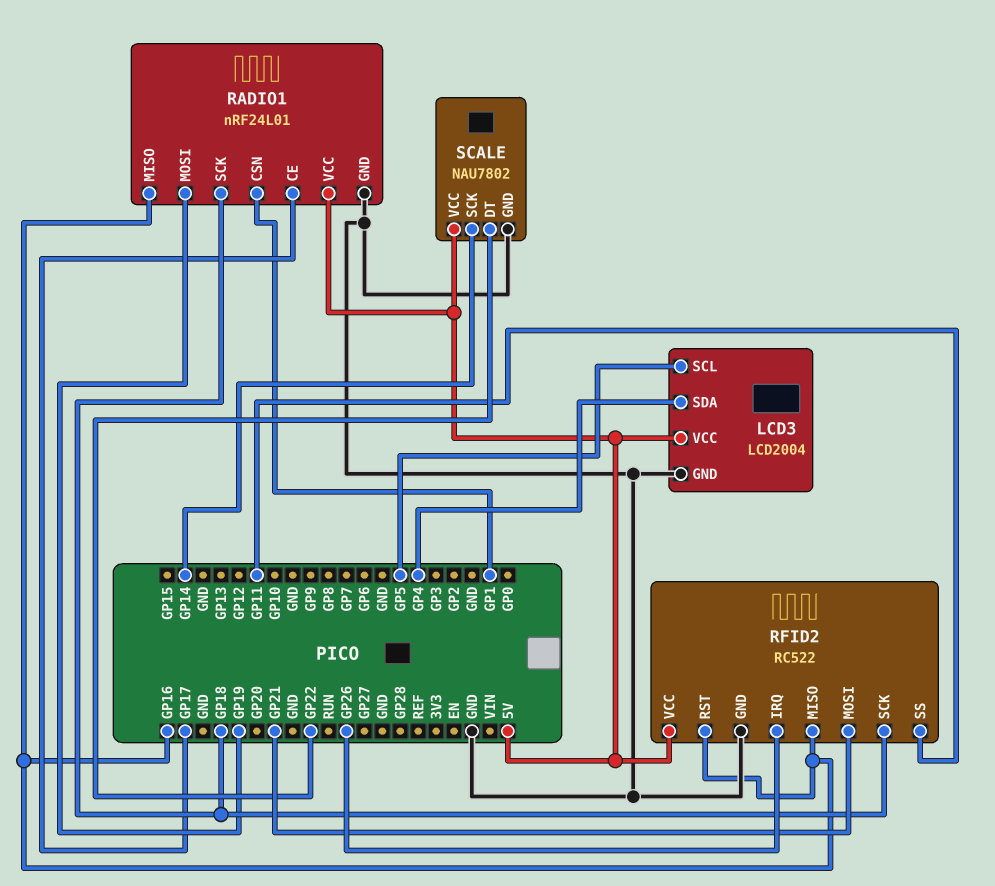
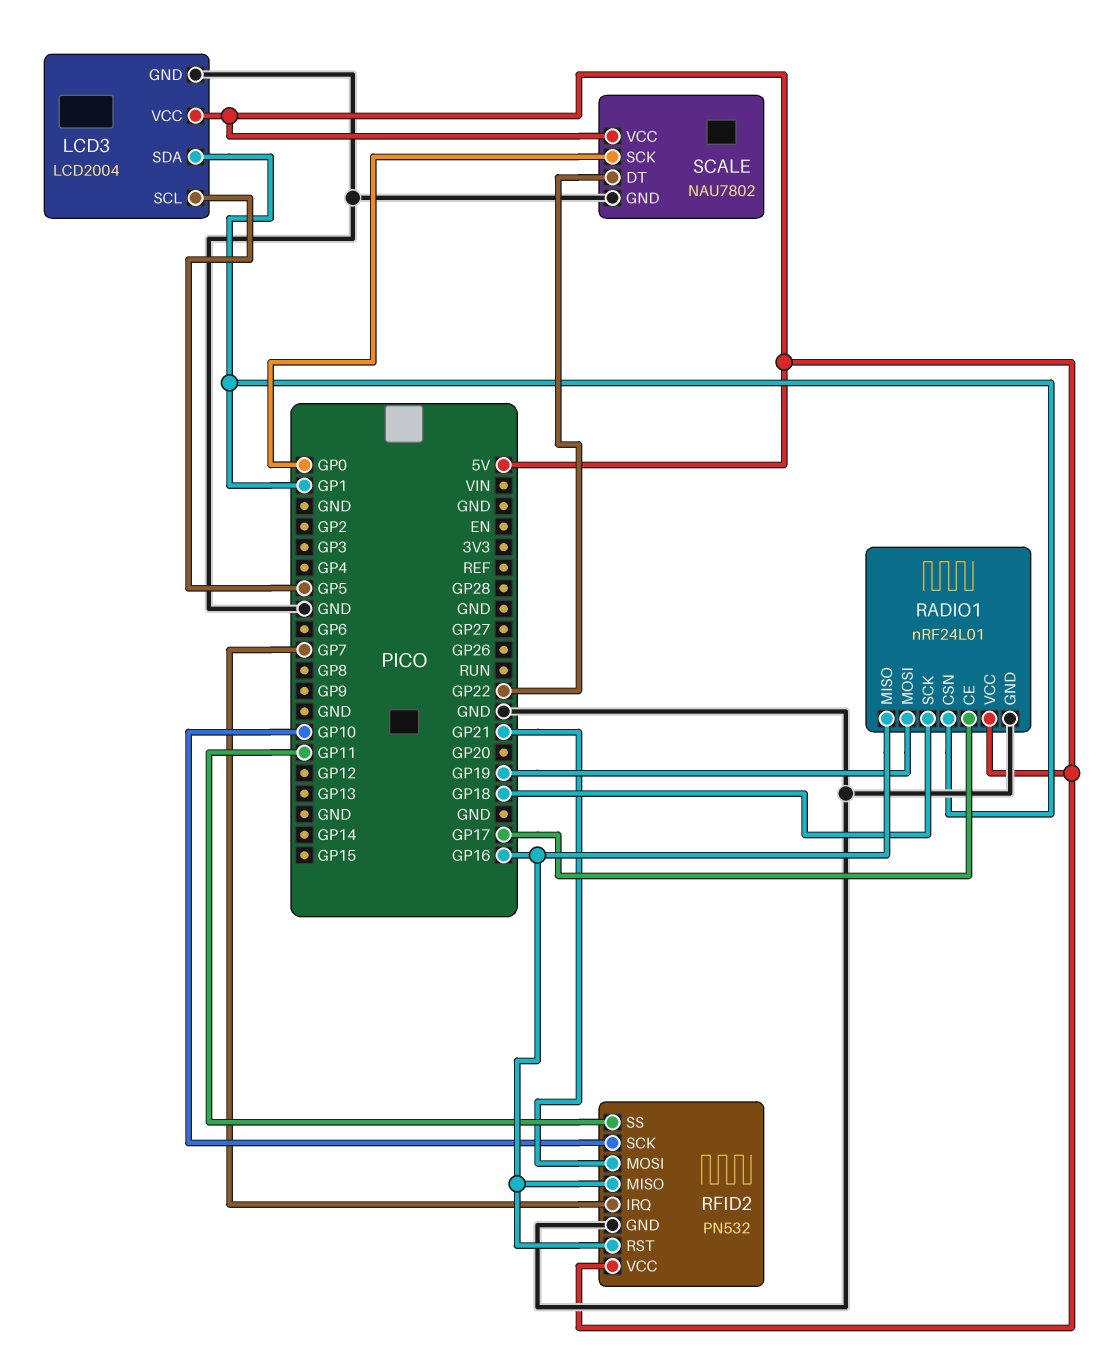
LCD3 pin SDA: GP4 -> GP1
RFID2: RC522 -> PN532
RFID2 pin IRQ: GP26 -> GP7
RFID2 pin SCK: GP18 -> GP10
SCALE pin SCK: GP14 -> GP0

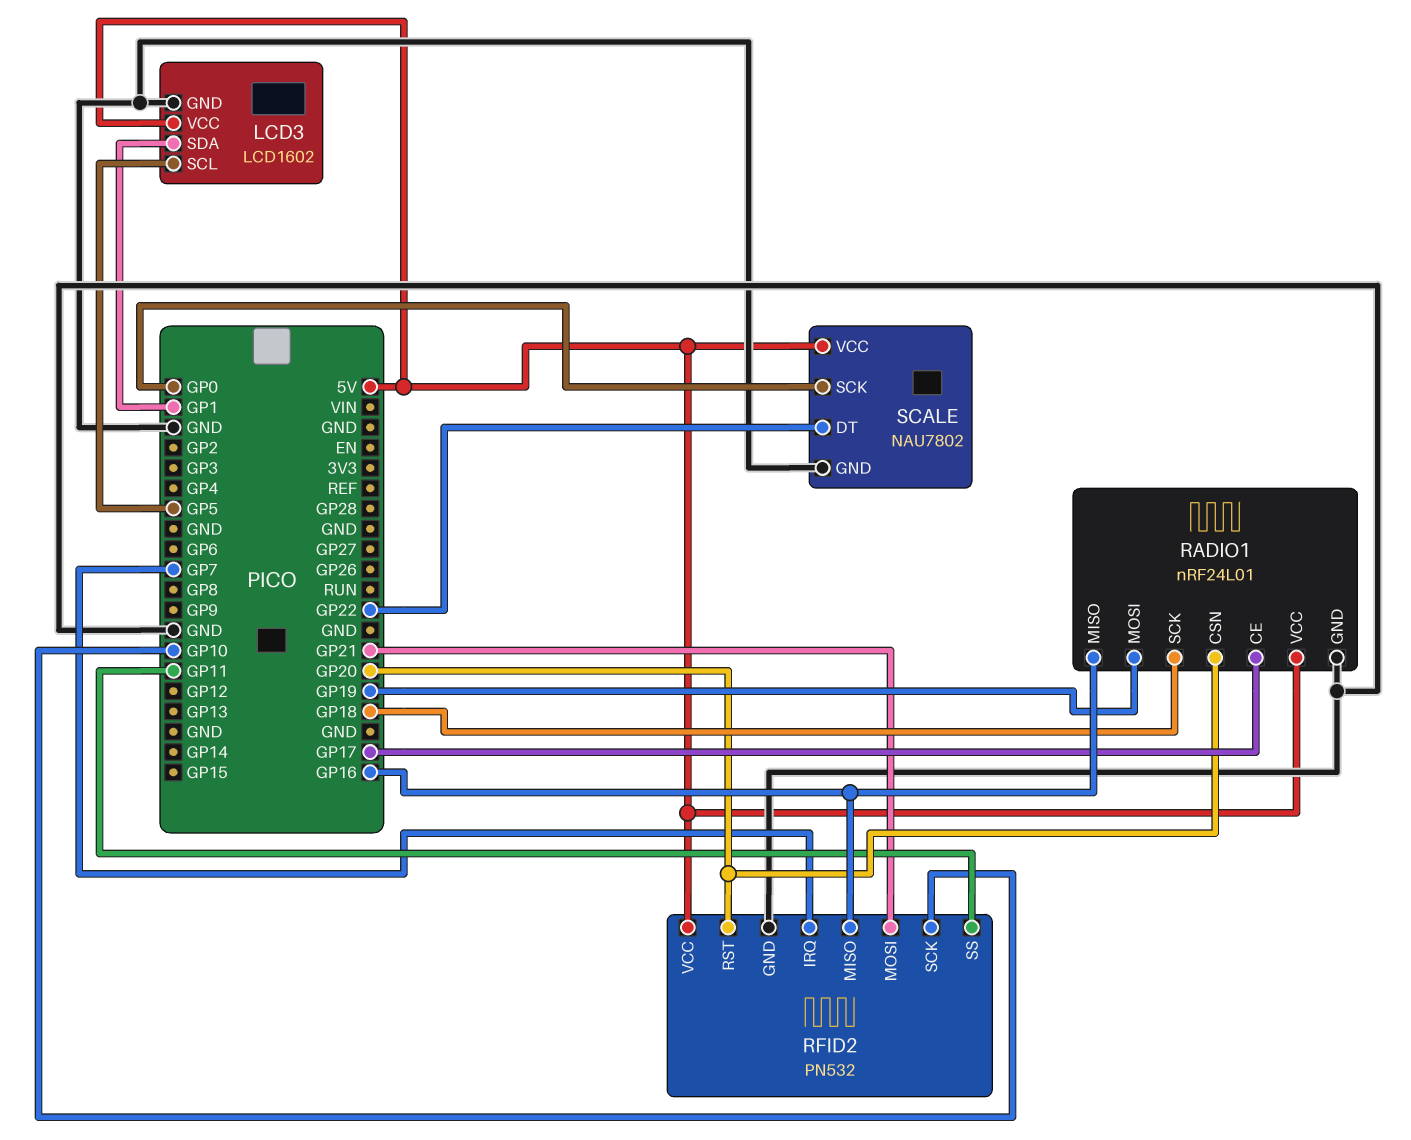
LCD3: LCD2004 -> LCD1602
RADIO1 pin CSN: GP1 -> GP20
RFID2 pin RST: GP16 -> GP20

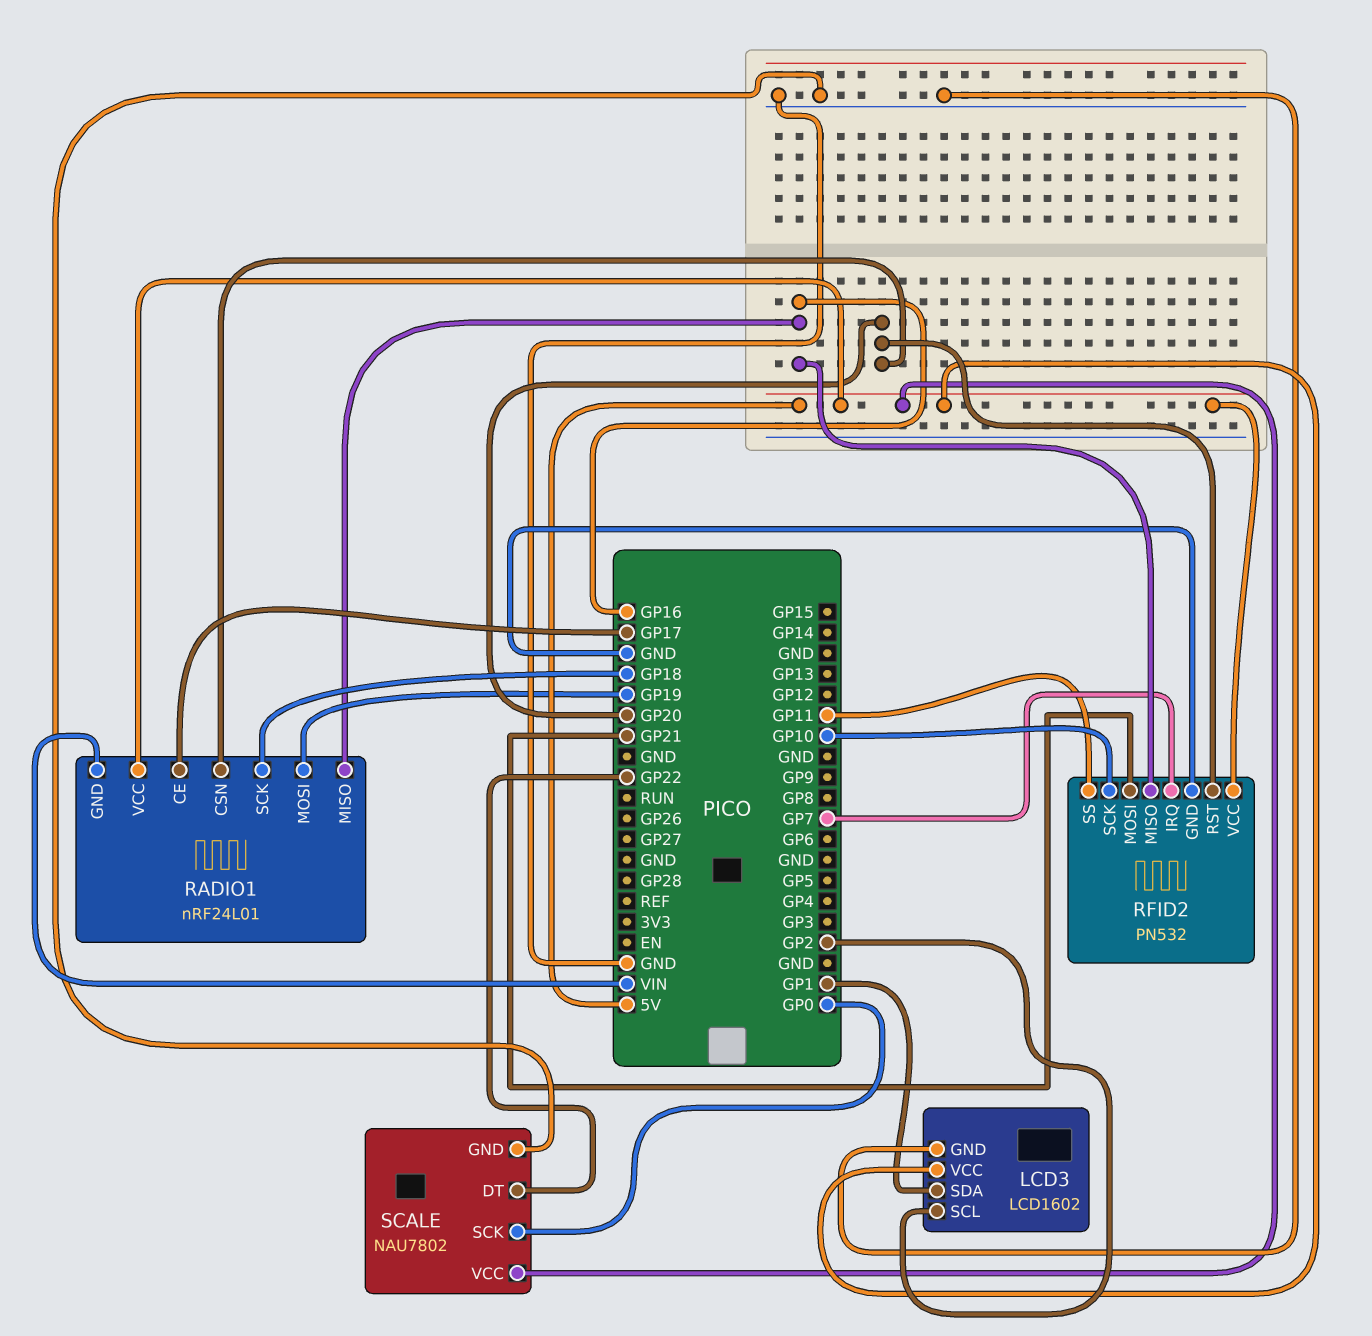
LCD3 pin SCL: GP5 -> GP2
RADIO1 pin GND: GND -> VIN

